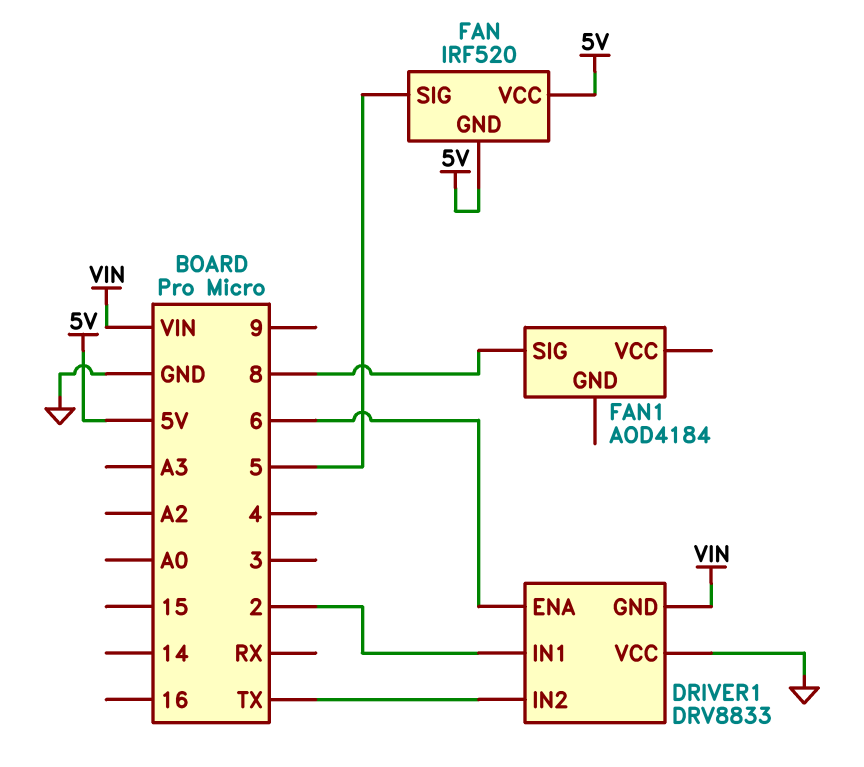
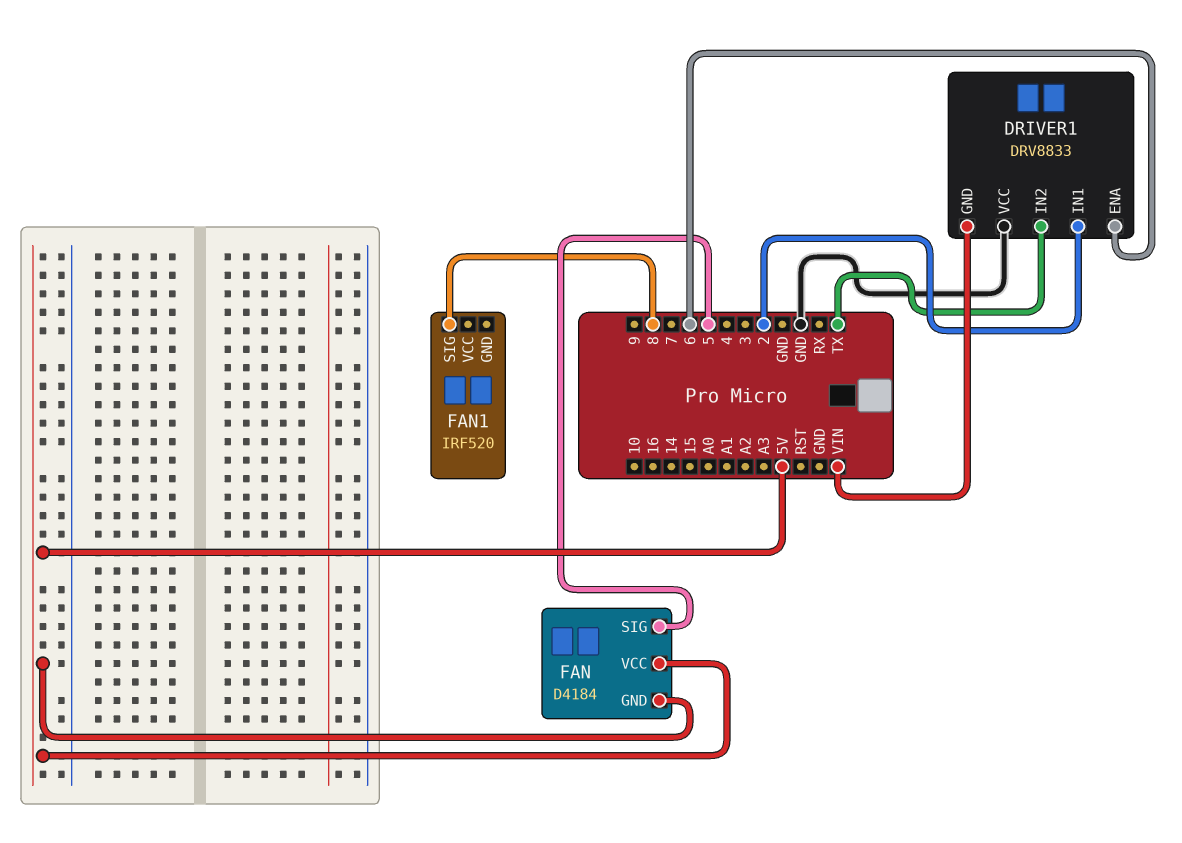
FAN: IRF520 -> D4184
FAN1: AOD4184 -> IRF520

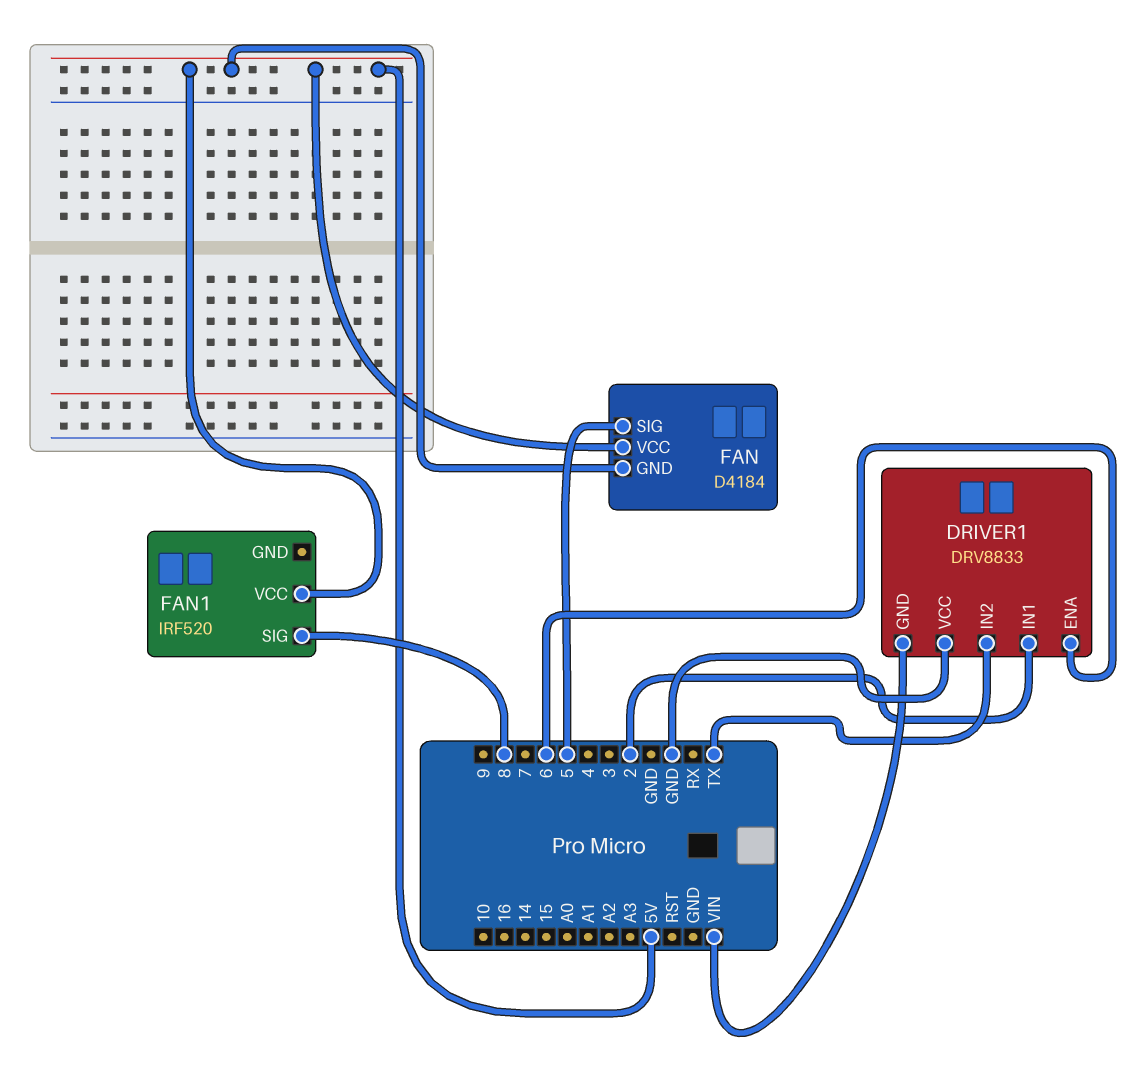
FAN1 pin VCC: none -> 5V

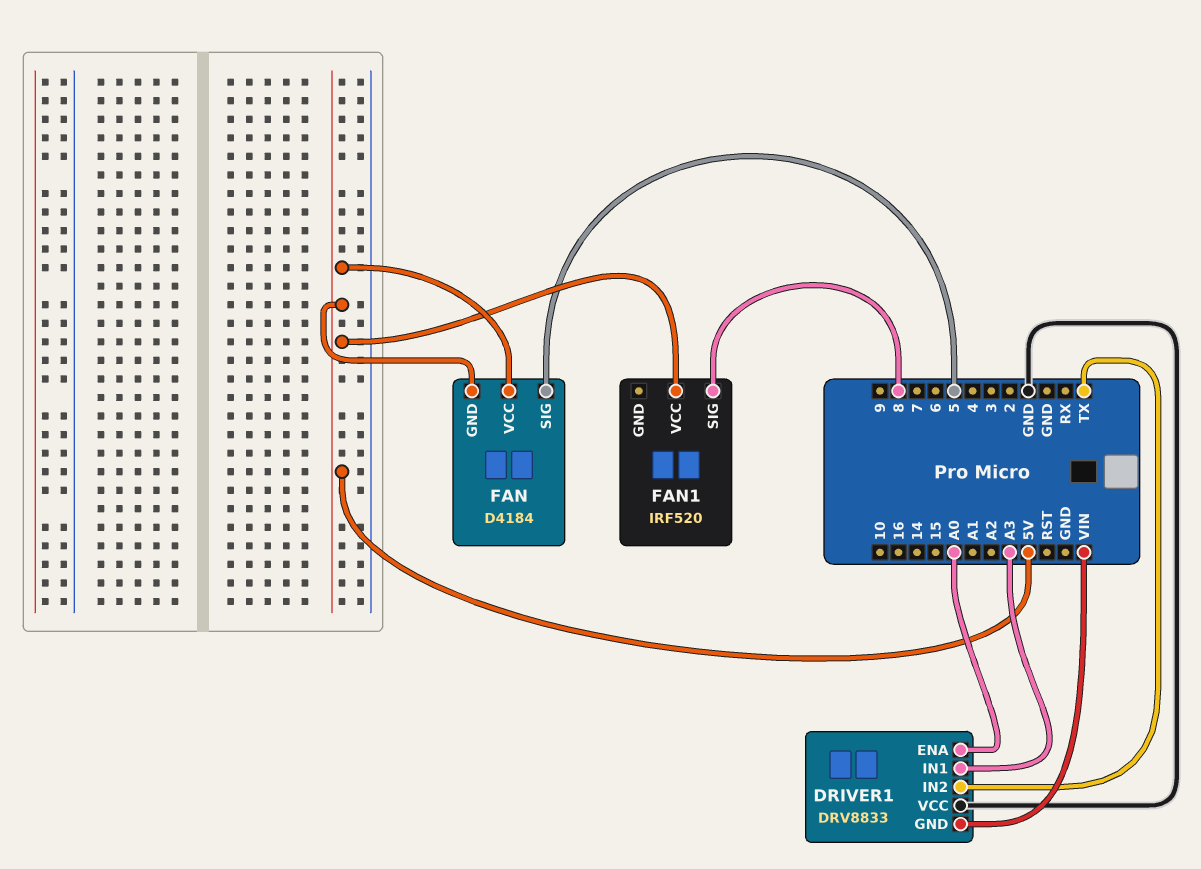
DRIVER1 pin ENA: 6 -> A0
DRIVER1 pin IN1: 2 -> A3

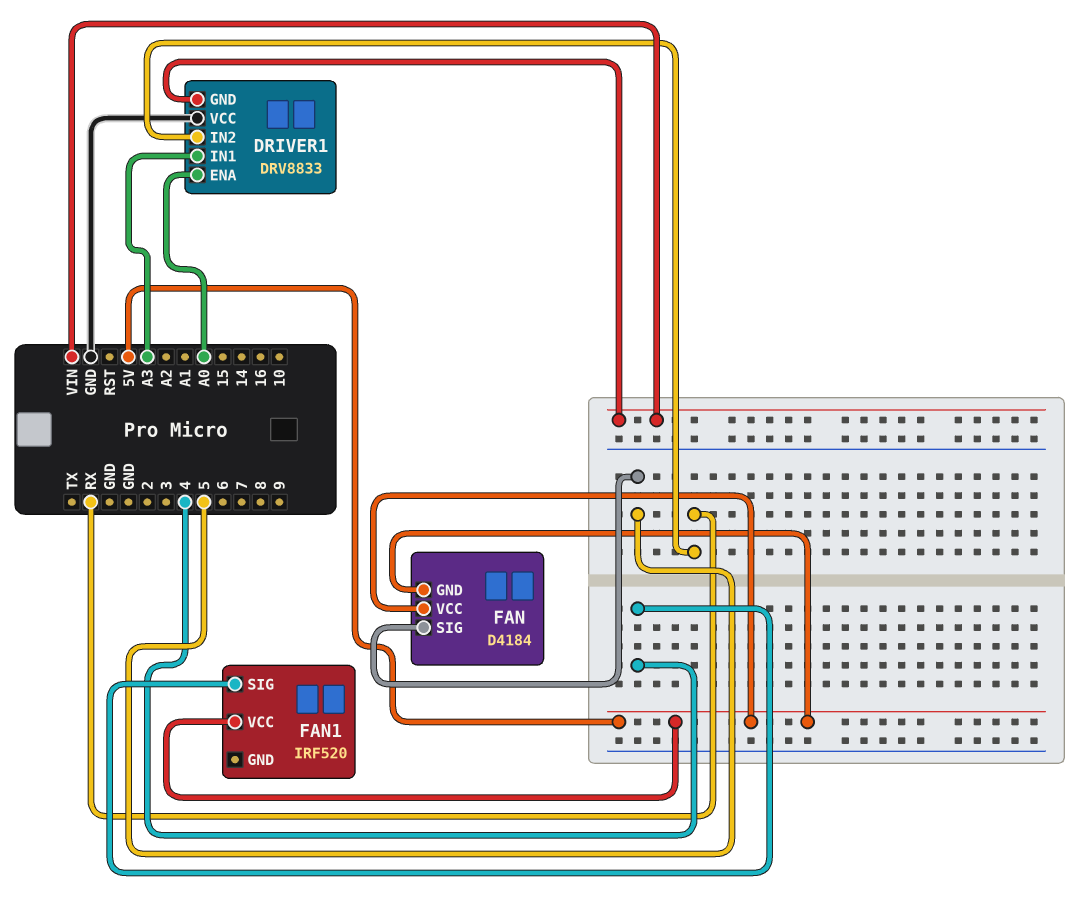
DRIVER1 pin IN2: TX -> RX
FAN1 pin SIG: 8 -> 4

